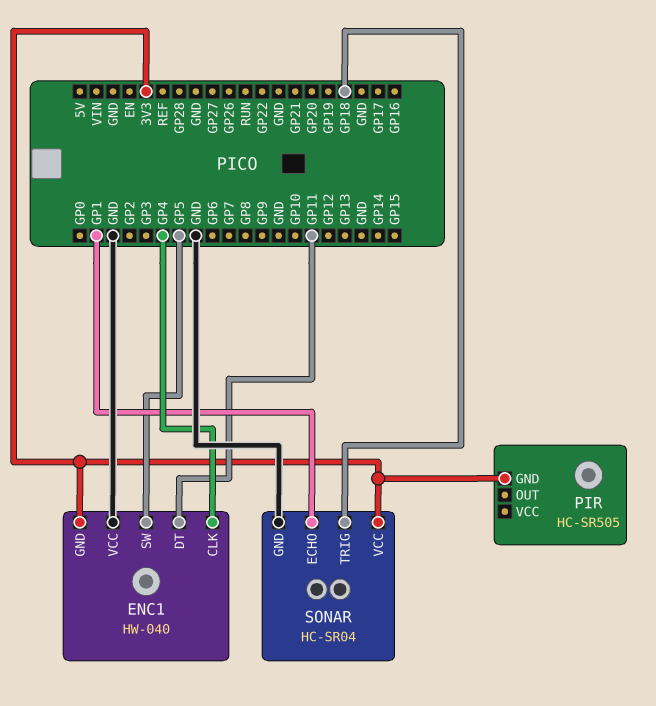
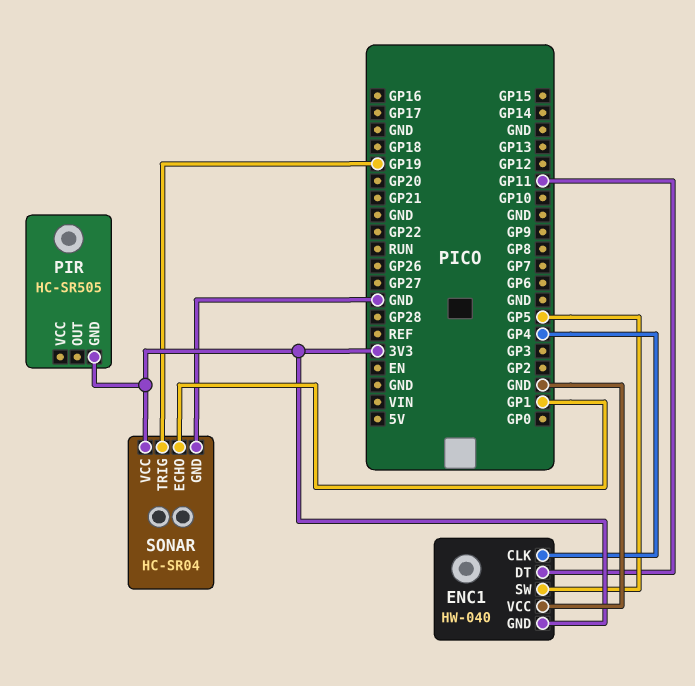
SONAR pin TRIG: GP18 -> GP19

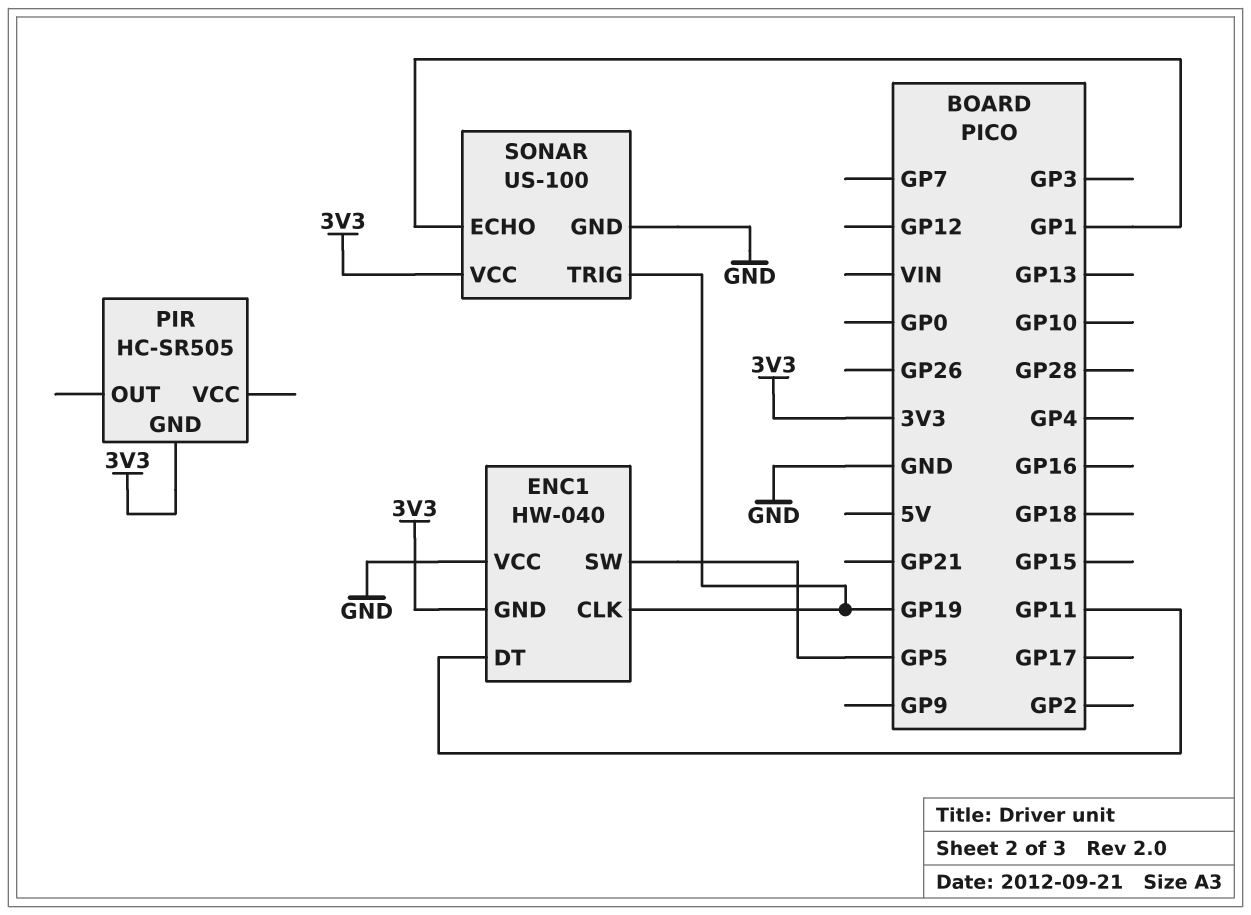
ENC1 pin CLK: GP4 -> GP19
SONAR: HC-SR04 -> US-100

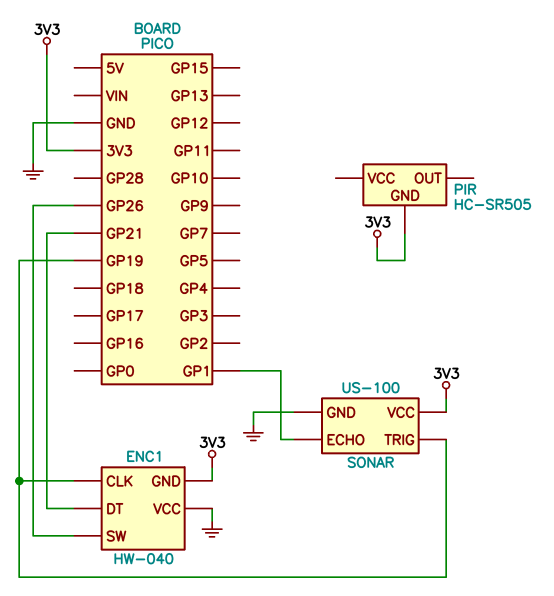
ENC1 pin DT: GP11 -> GP21
ENC1 pin SW: GP5 -> GP26

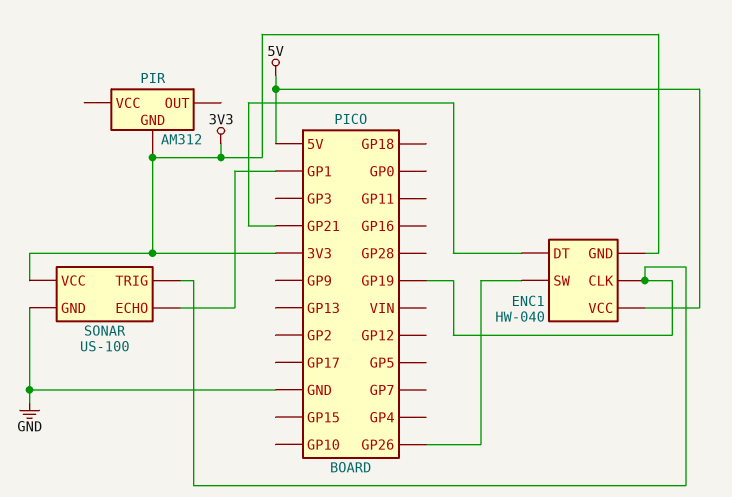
ENC1 pin VCC: GND -> 5V
PIR: HC-SR505 -> AM312

